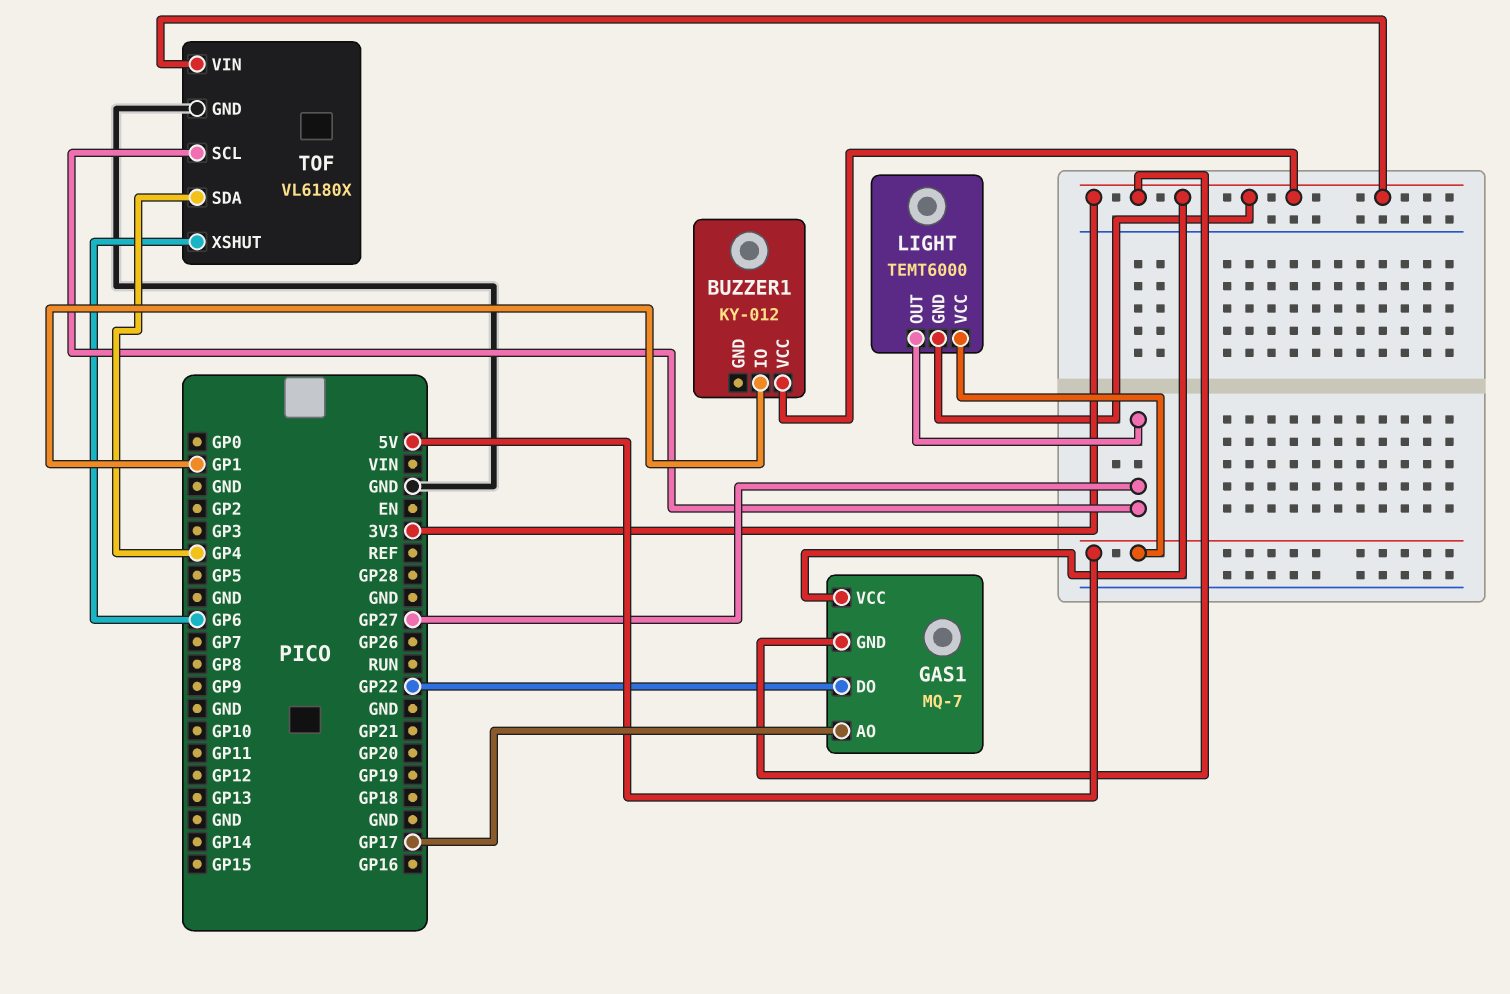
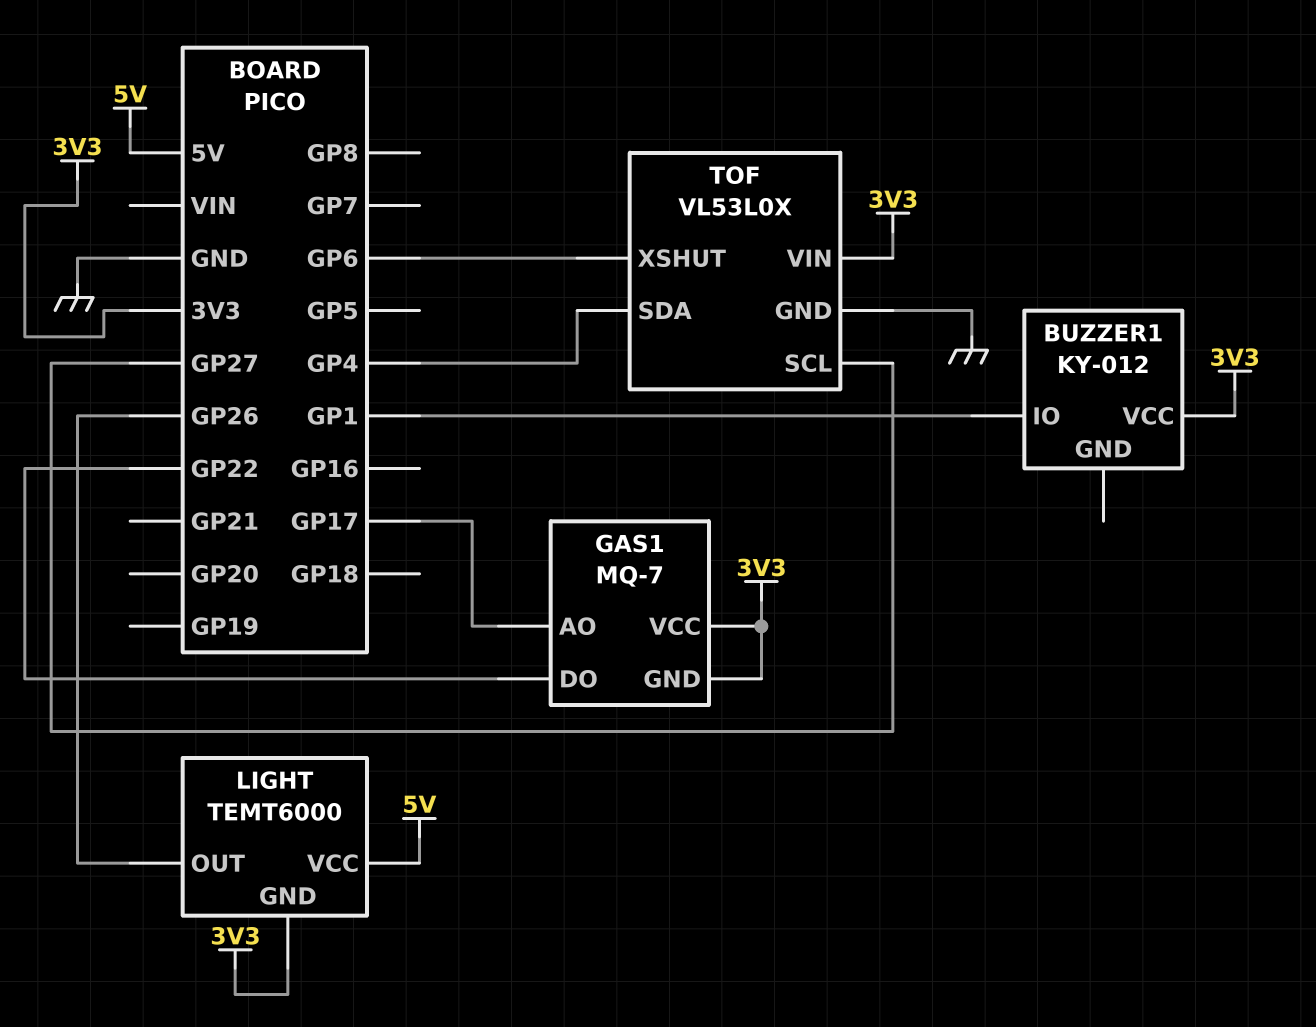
LIGHT pin OUT: GP27 -> GP26
TOF: VL6180X -> VL53L0X

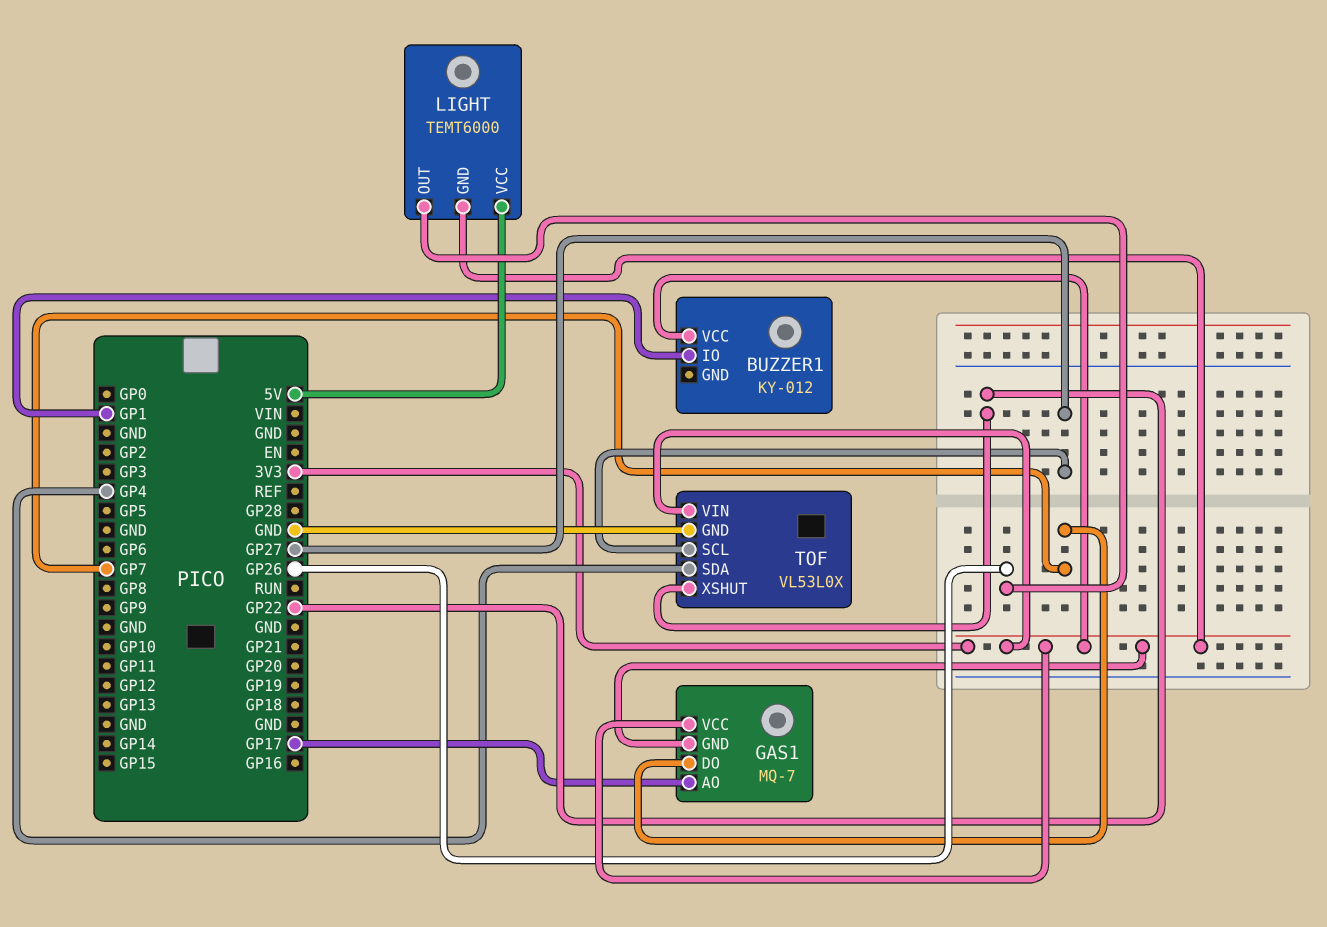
GAS1 pin DO: GP22 -> GP7
TOF pin XSHUT: GP6 -> GP22

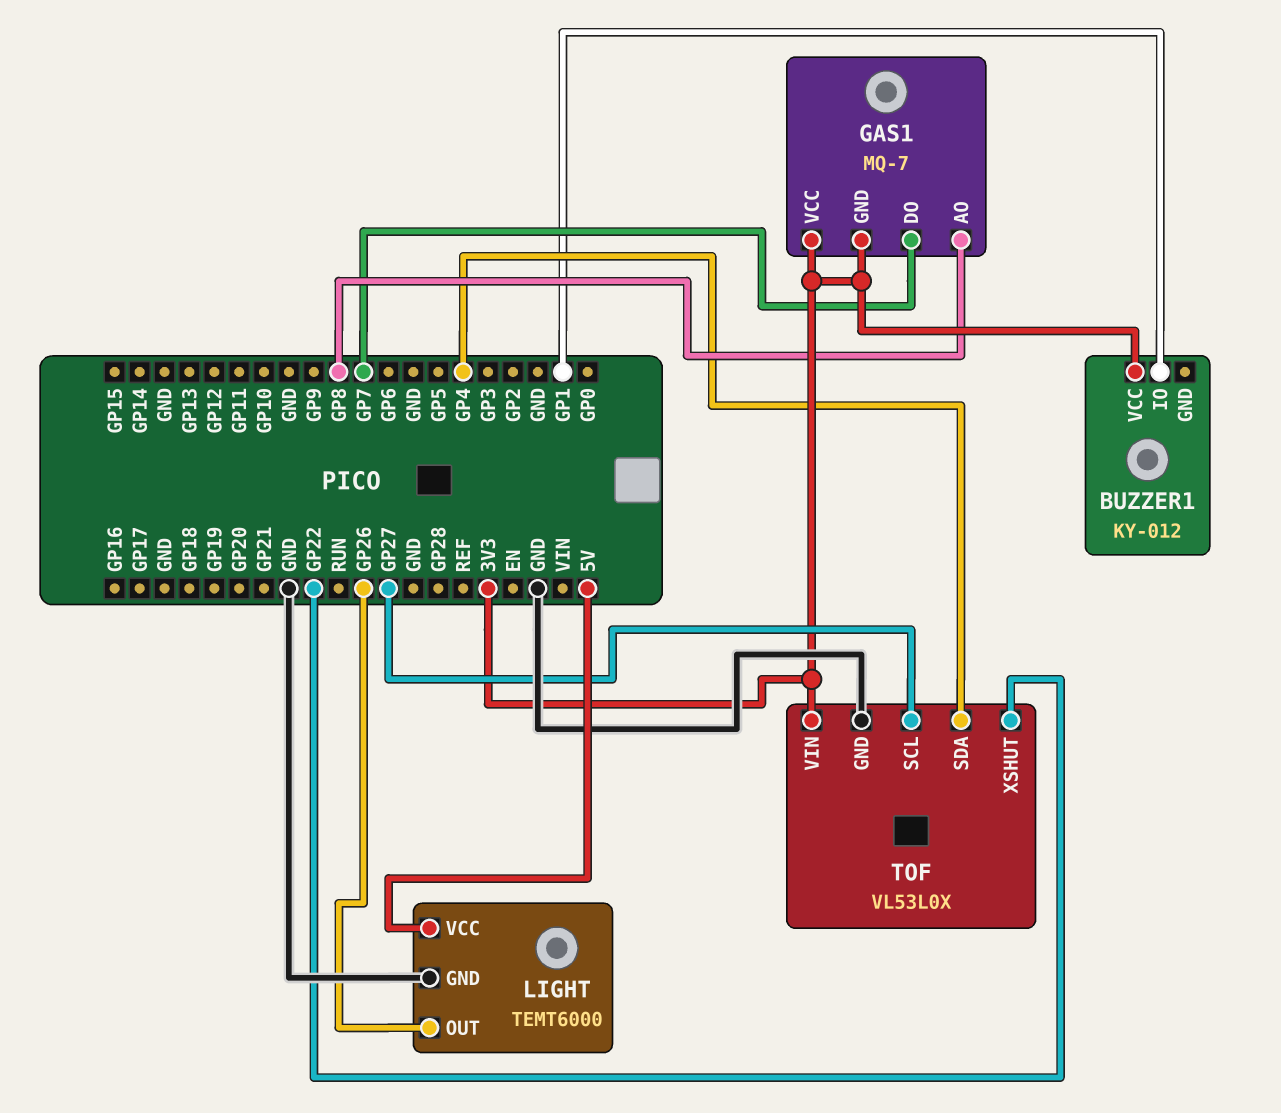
GAS1 pin AO: GP17 -> GP8
LIGHT pin GND: 3V3 -> GND

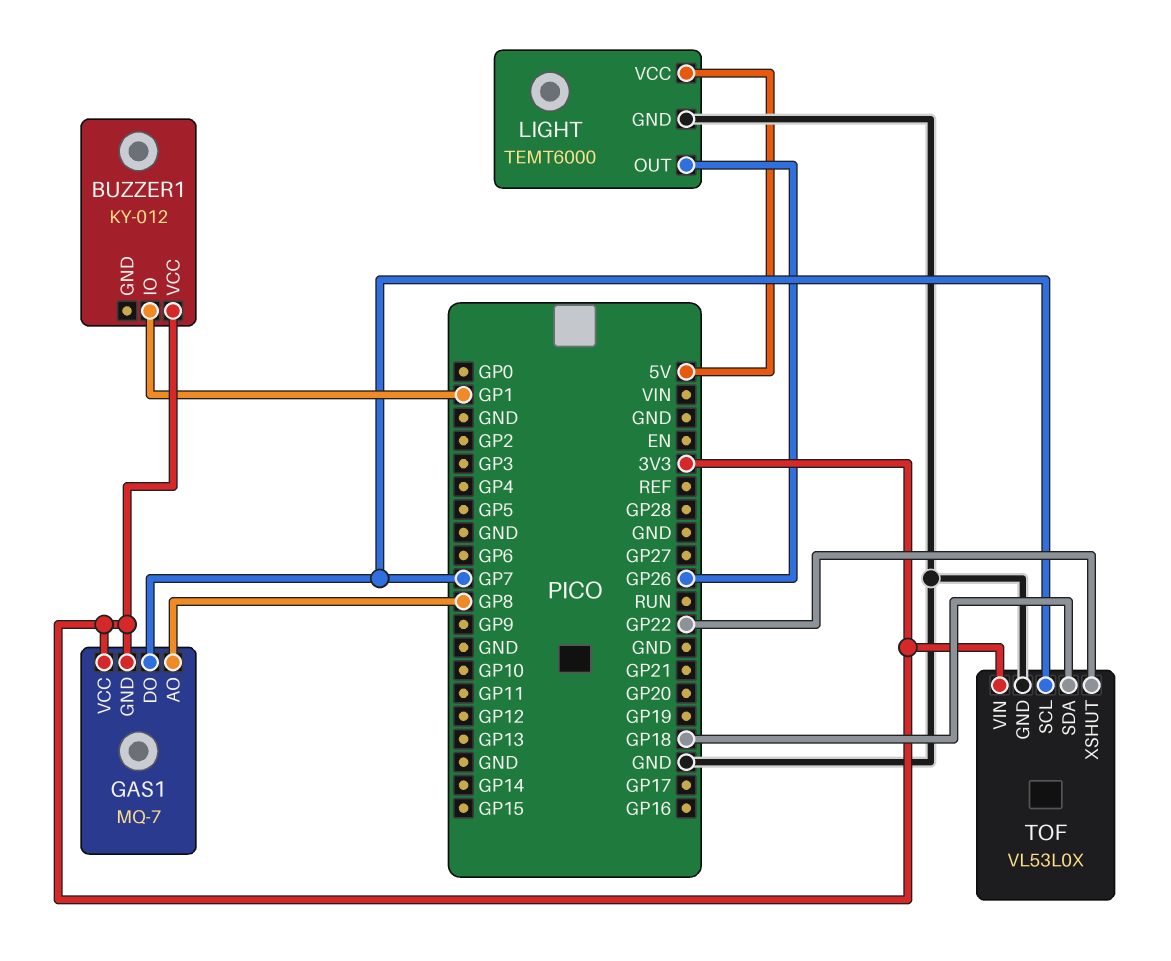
TOF pin SCL: GP27 -> GP7
TOF pin SDA: GP4 -> GP18

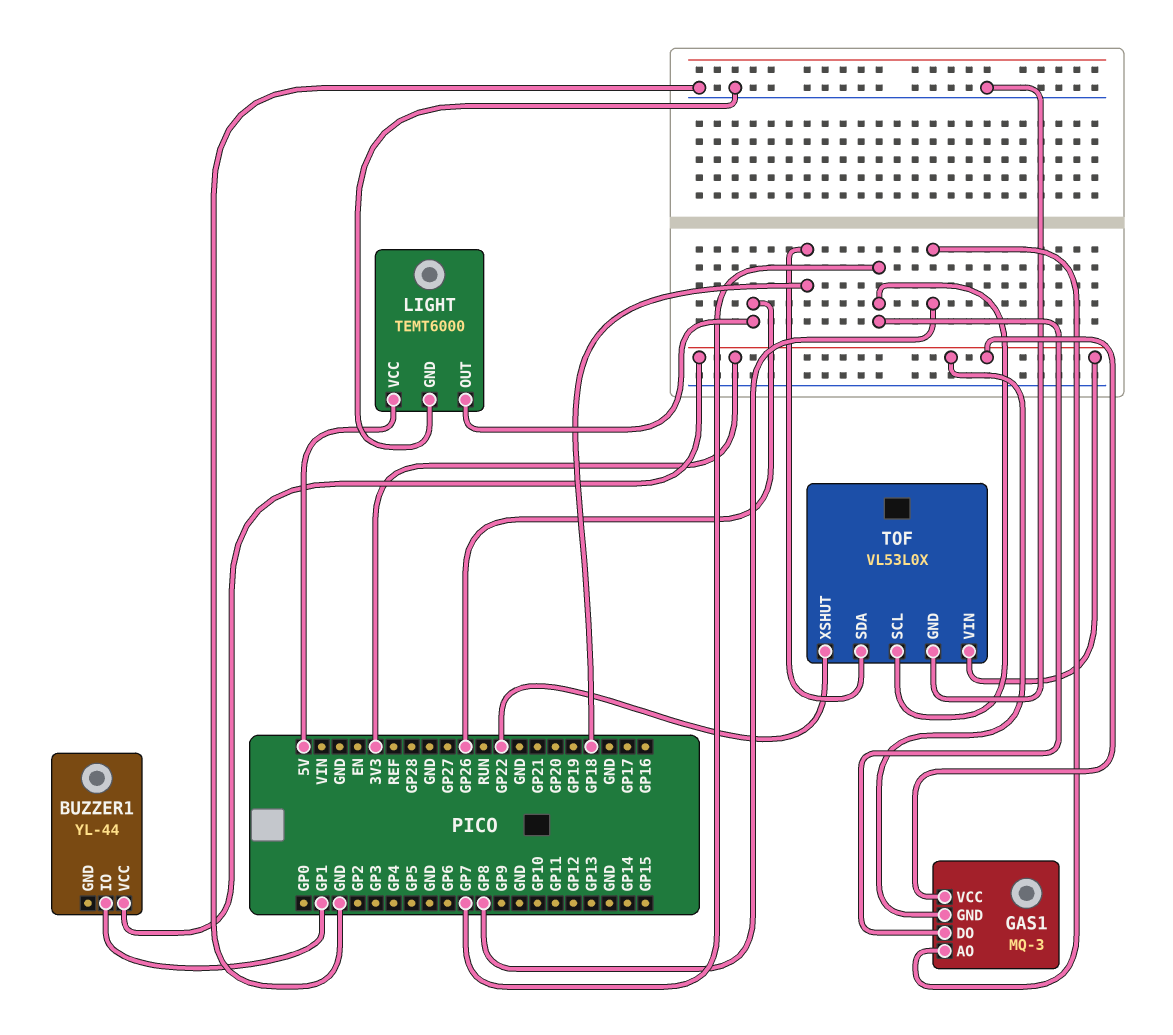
BUZZER1: KY-012 -> YL-44
GAS1: MQ-7 -> MQ-3

